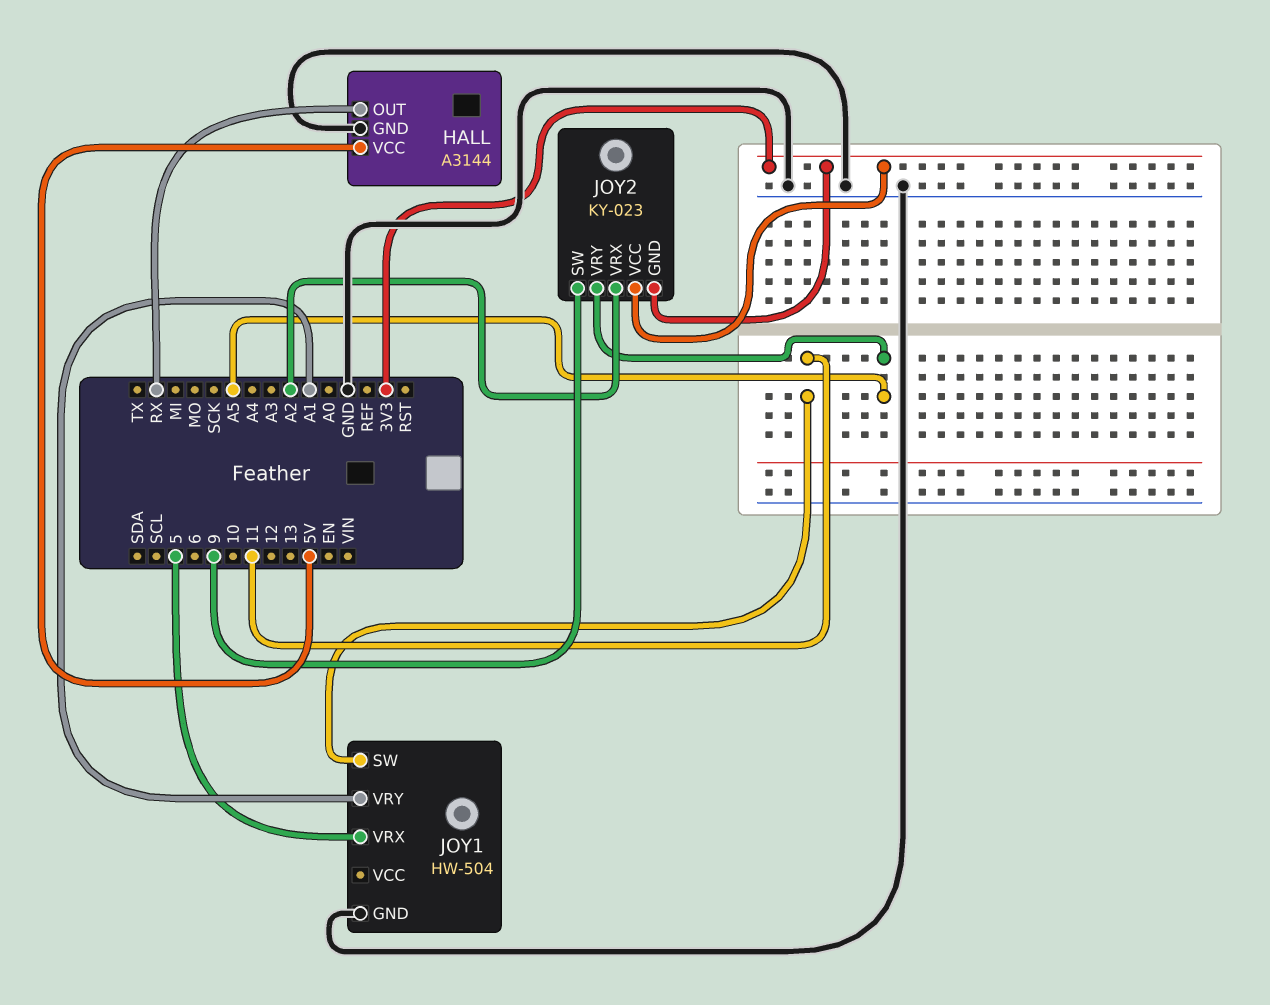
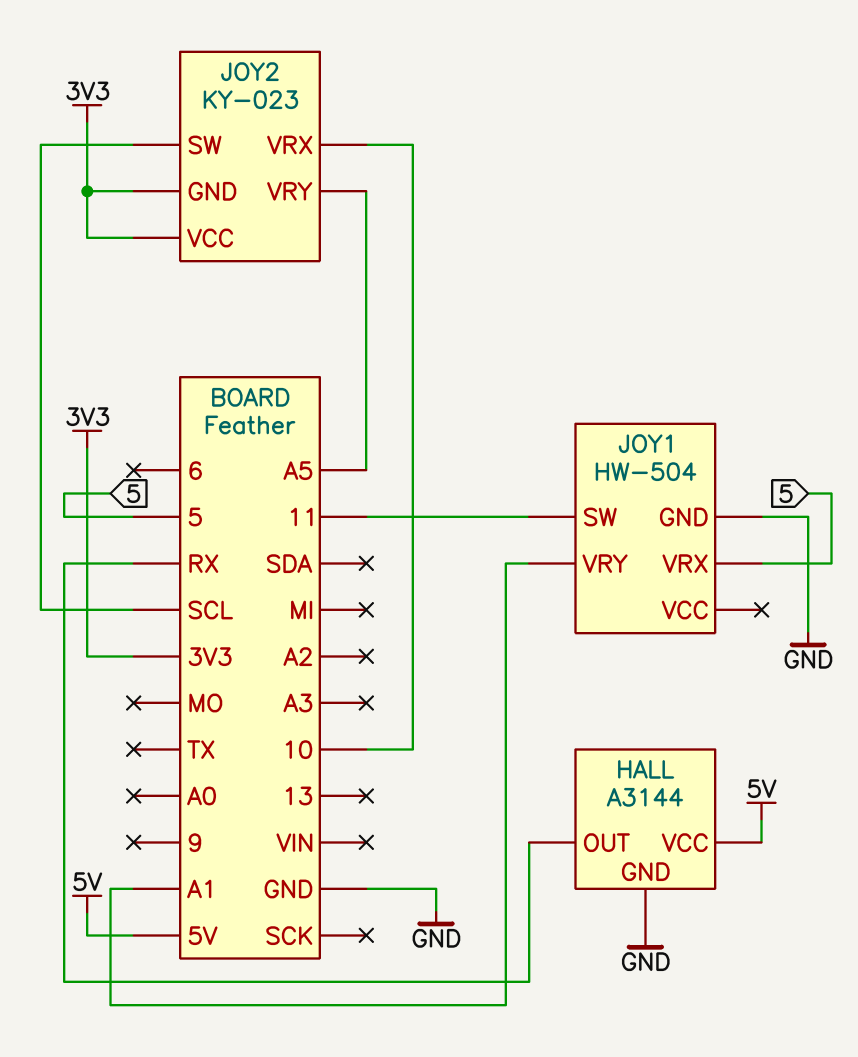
JOY2 pin SW: 9 -> SCL
JOY2 pin VRX: A2 -> 10

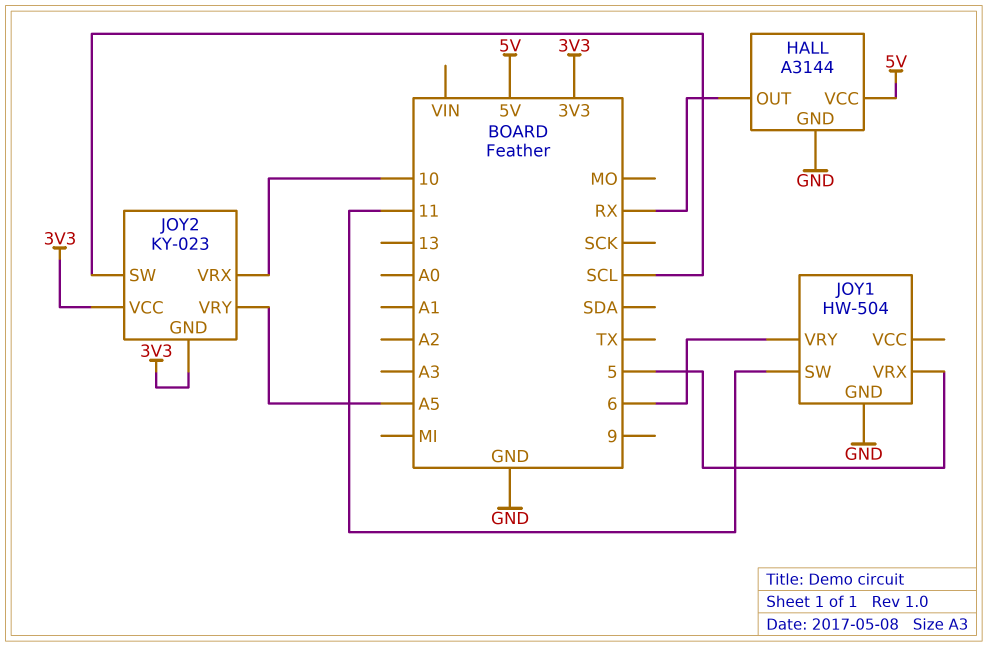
JOY1 pin VRY: A1 -> 6

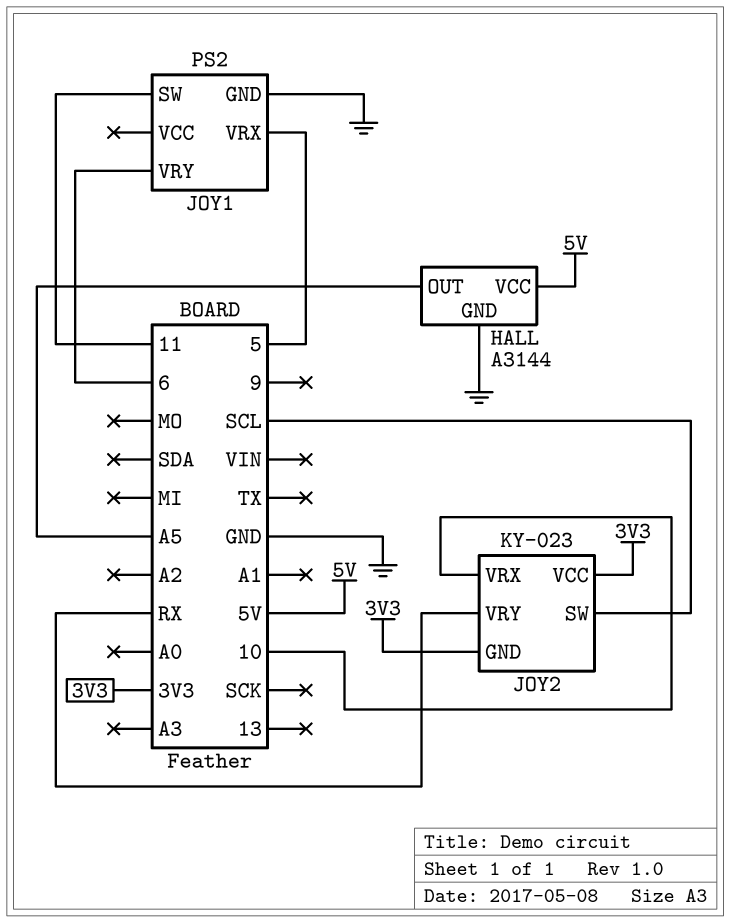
HALL pin OUT: RX -> A5
JOY1: HW-504 -> PS2
JOY2 pin VRY: A5 -> RX

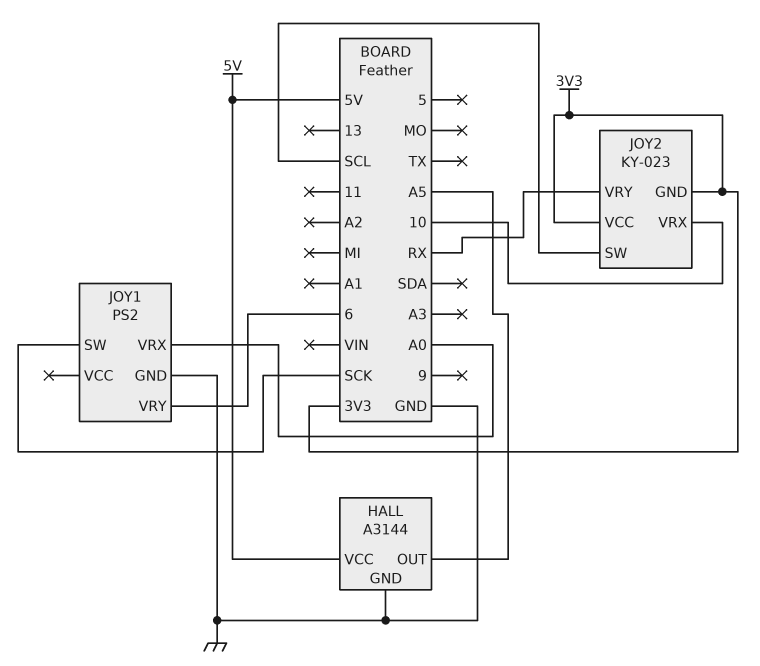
JOY1 pin SW: 11 -> SCK
JOY1 pin VRX: 5 -> A0

